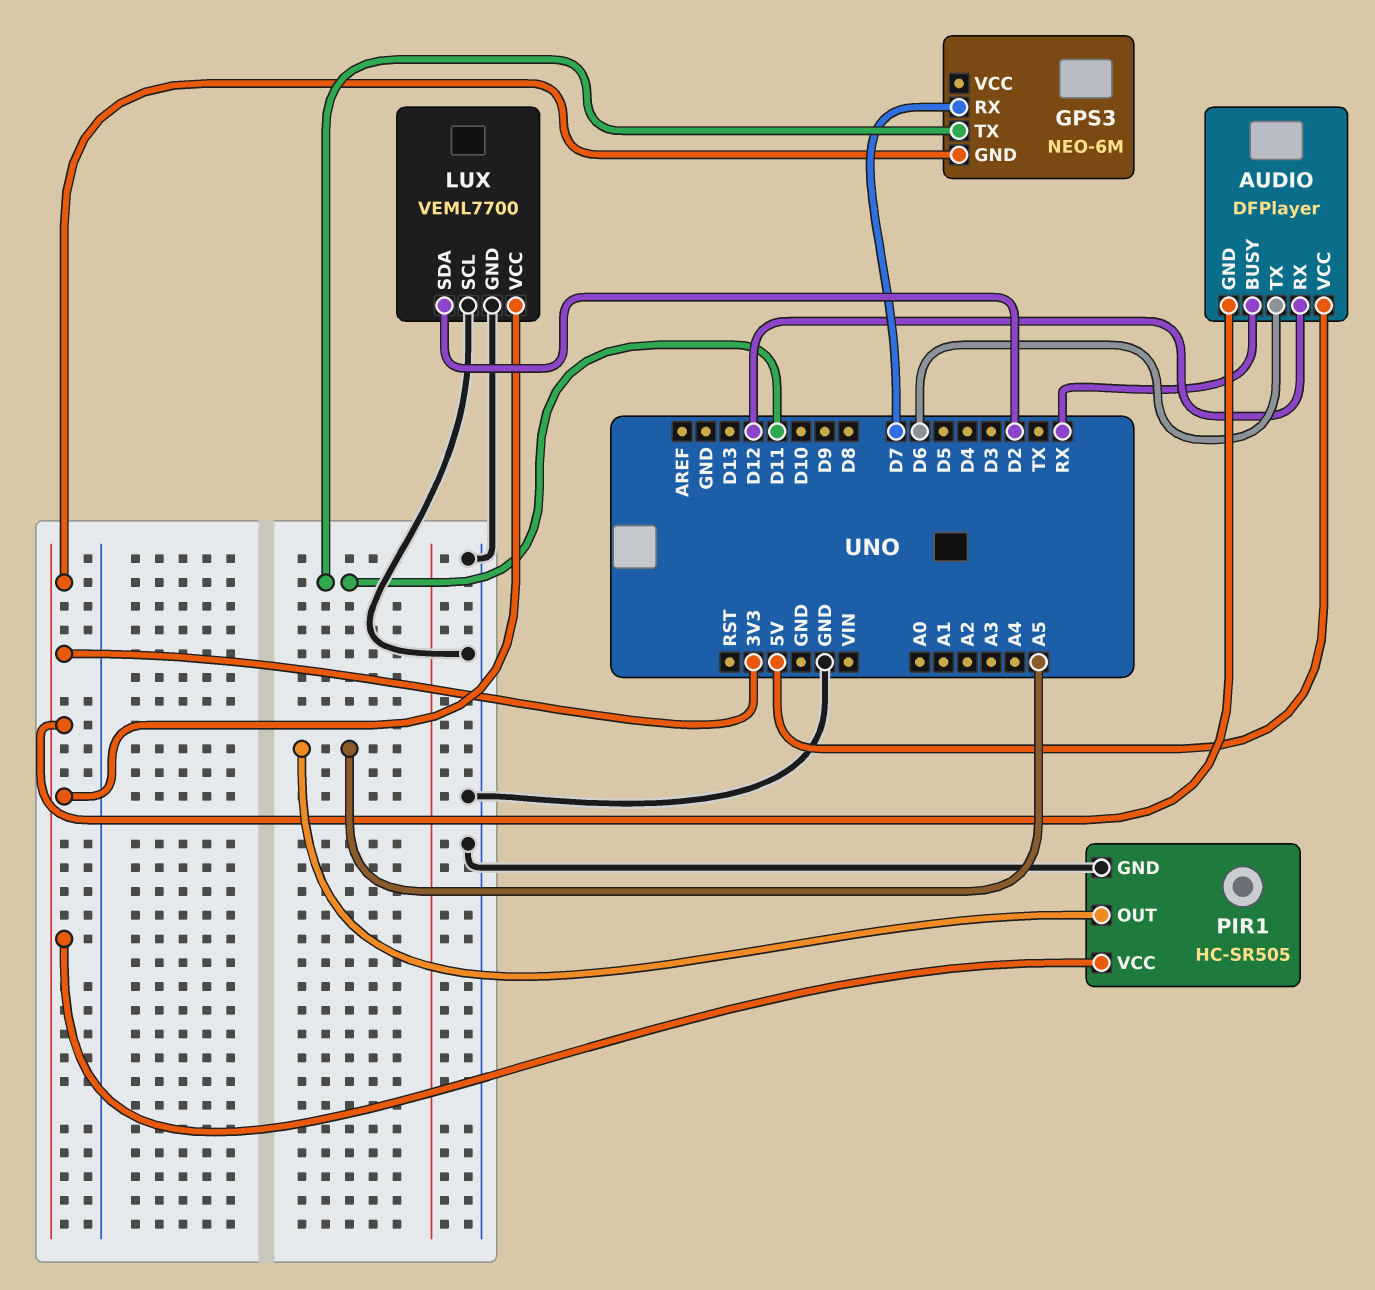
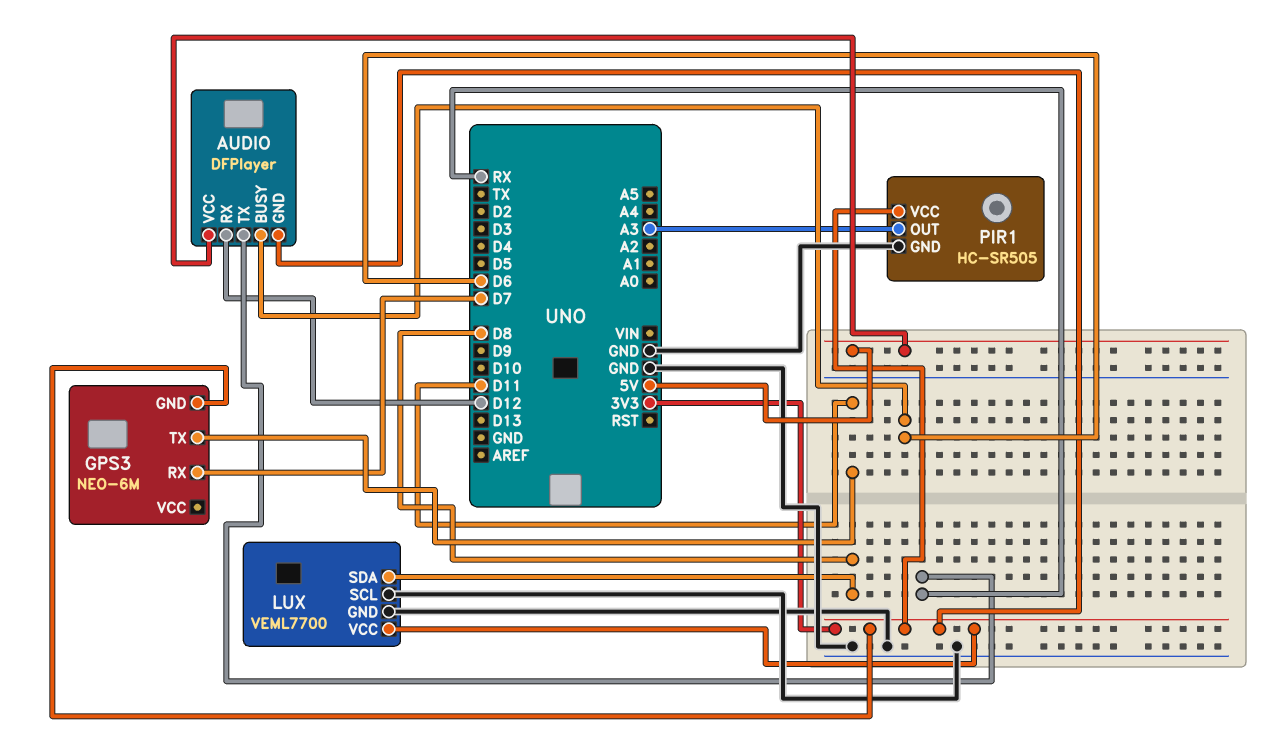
AUDIO pin BUSY: RX -> D6
AUDIO pin TX: D6 -> RX
LUX pin SDA: D2 -> D8
PIR1 pin OUT: A5 -> A3

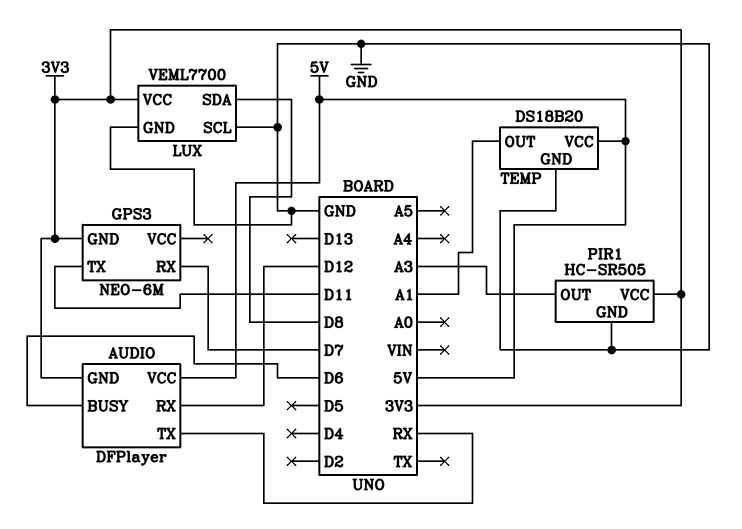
TEMP: none -> DS18B20
TEMP pin GND: none -> GND
TEMP pin OUT: none -> A1
TEMP pin VCC: none -> 5V

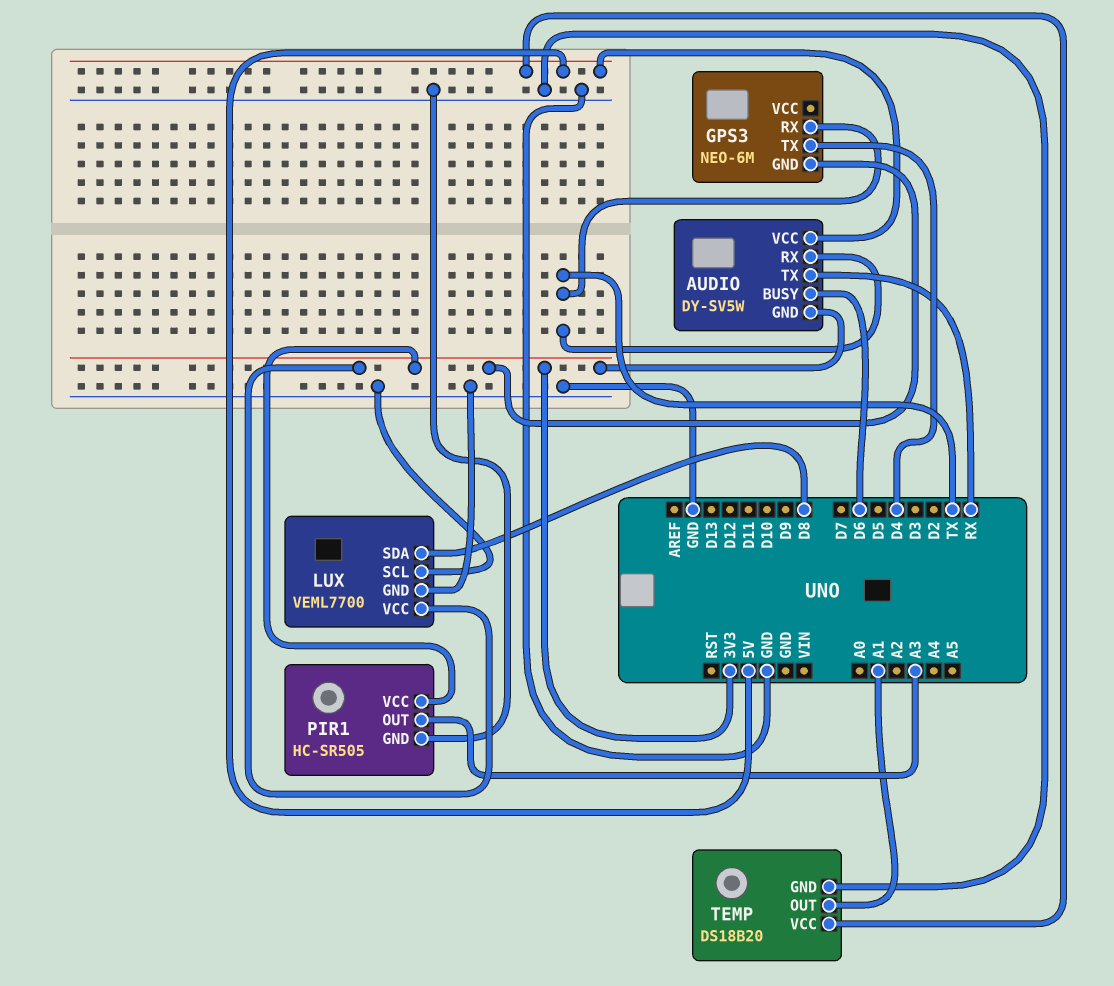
AUDIO: DFPlayer -> DY-SV5W
AUDIO pin RX: D12 -> TX
GPS3 pin RX: D7 -> TX
GPS3 pin TX: D11 -> D4

